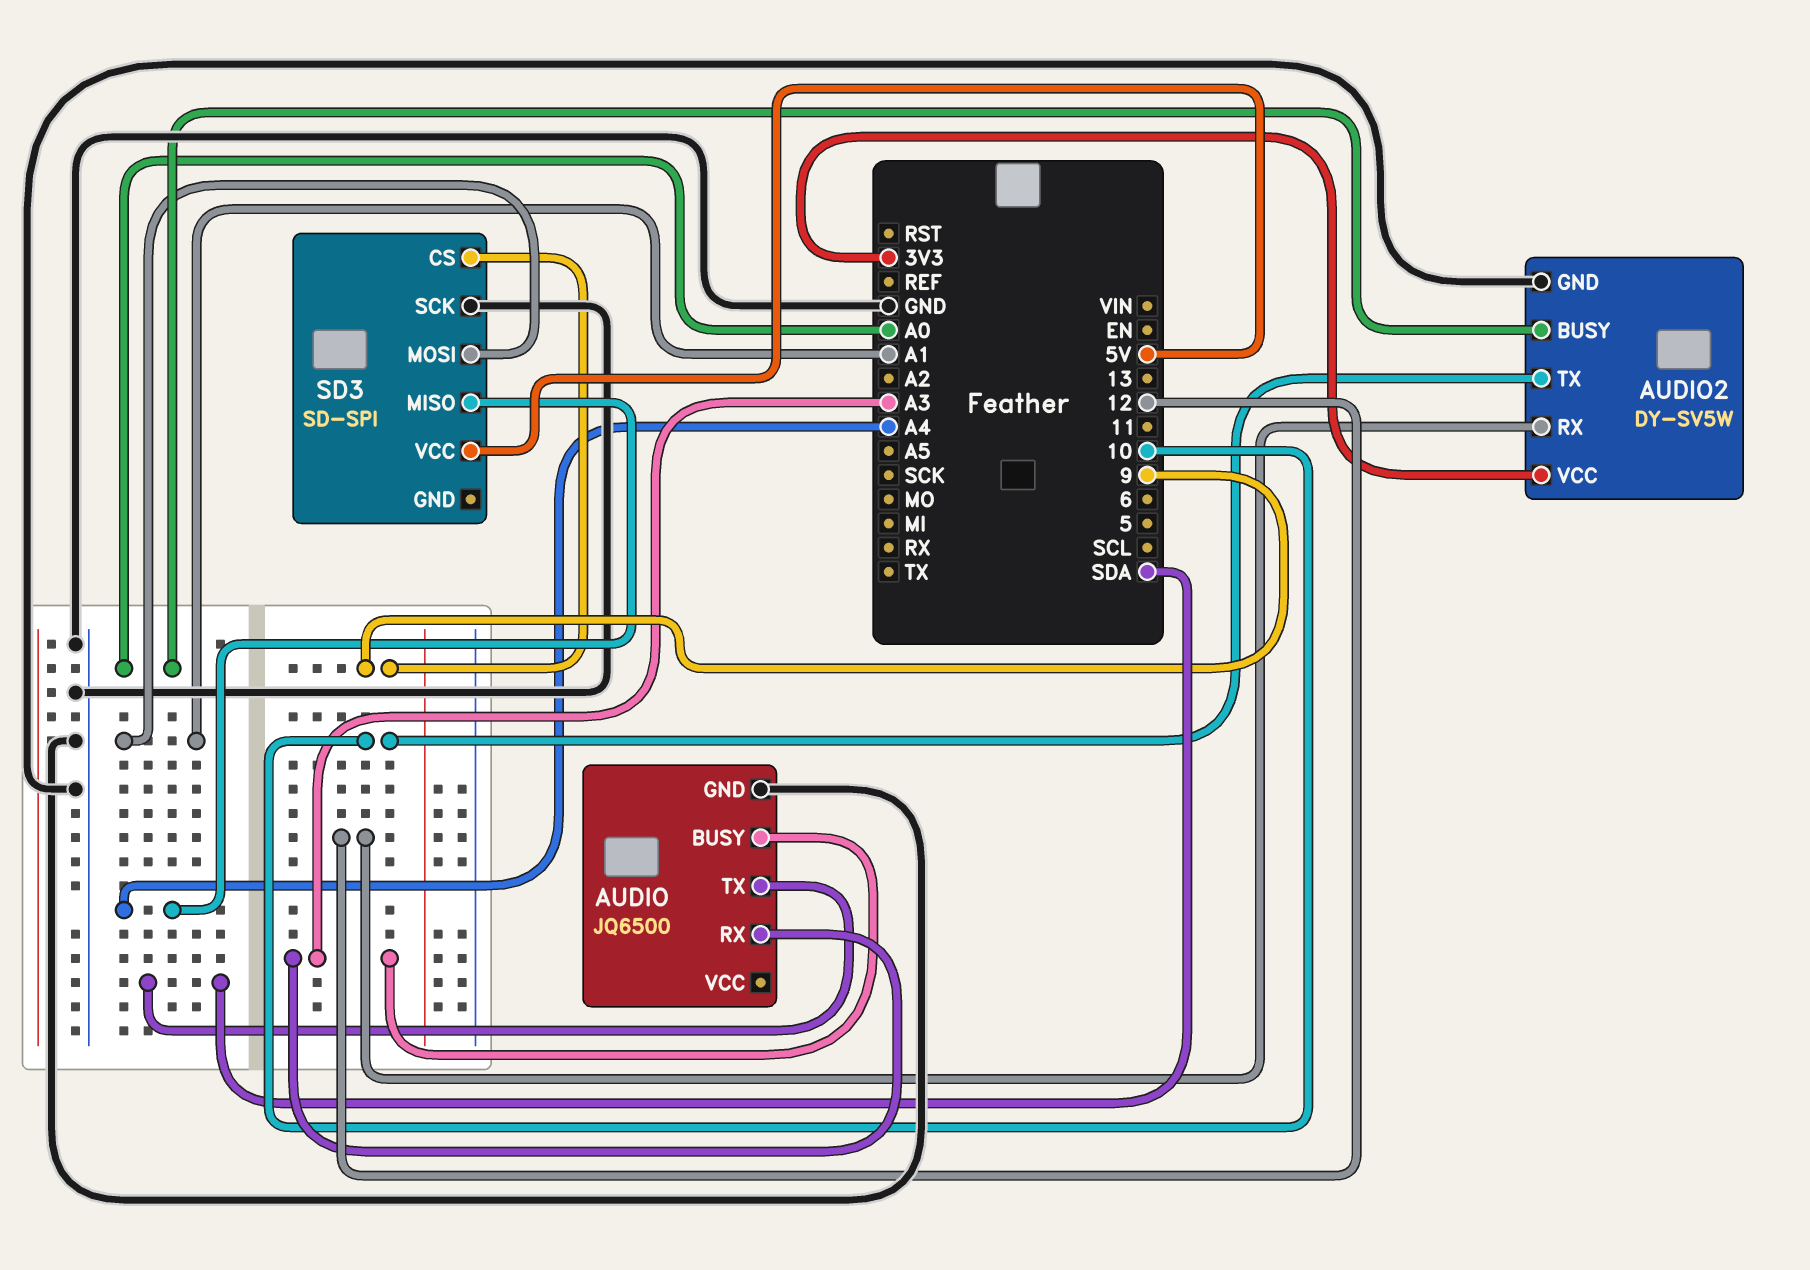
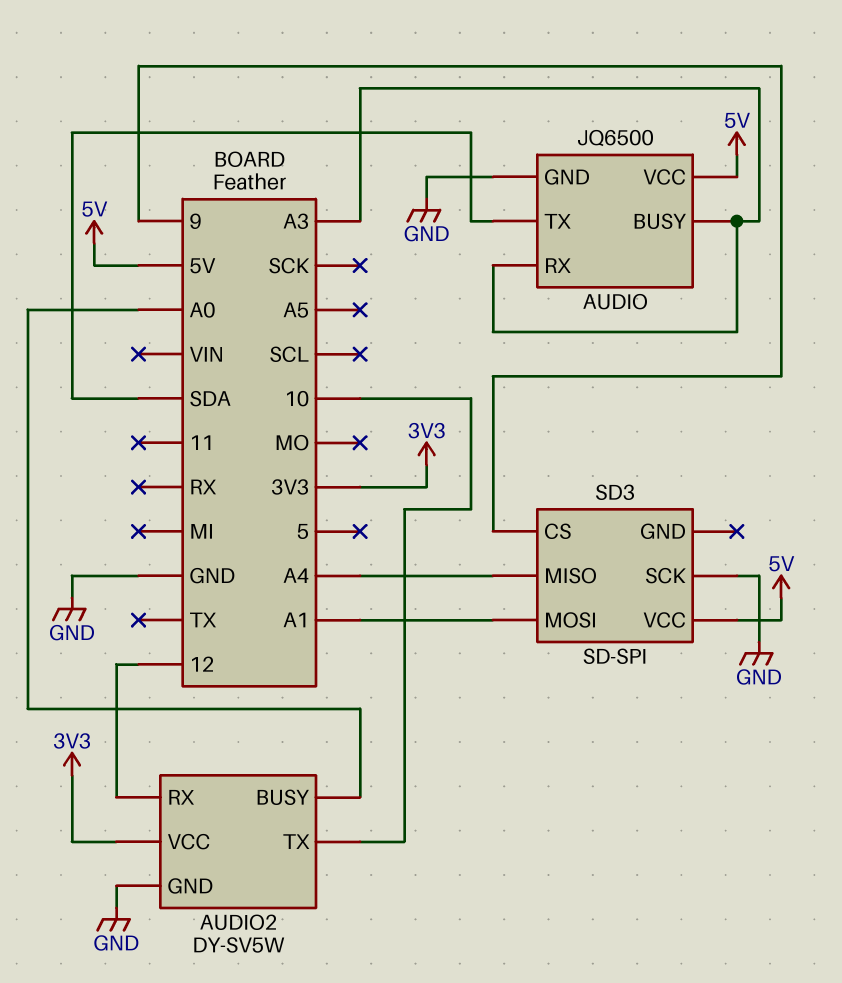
AUDIO pin VCC: none -> 5V

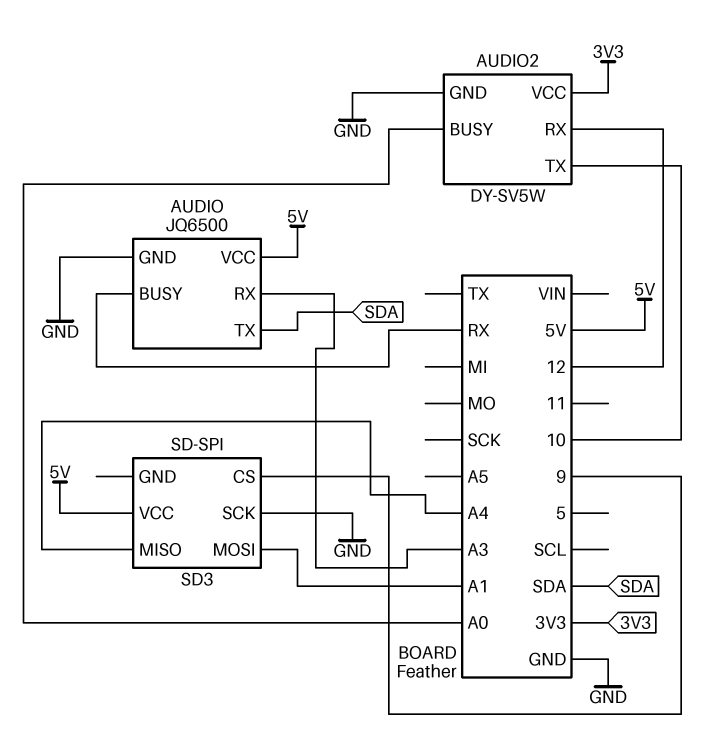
AUDIO pin BUSY: A3 -> RX

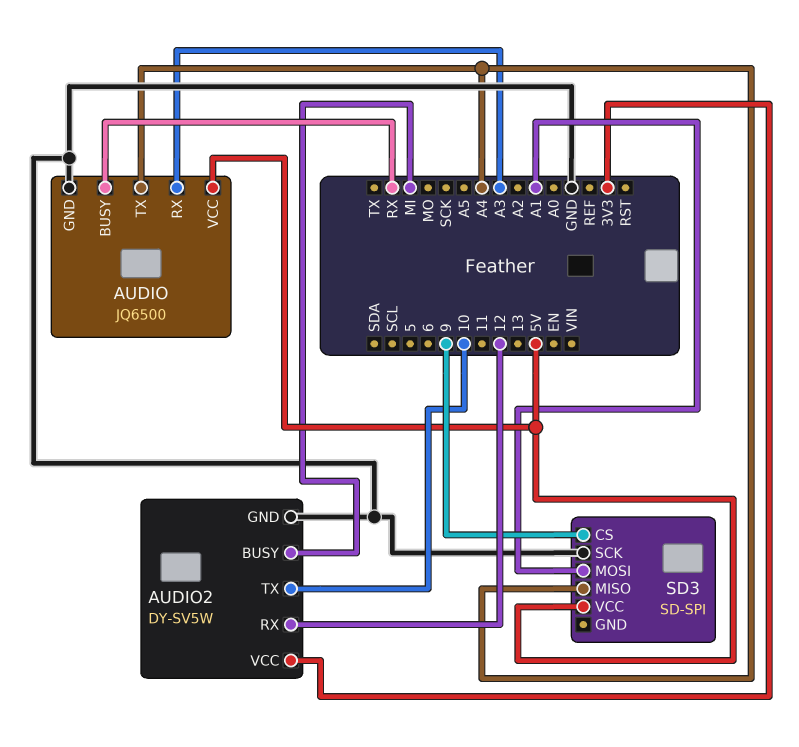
AUDIO pin TX: SDA -> A4
AUDIO2 pin BUSY: A0 -> MI

